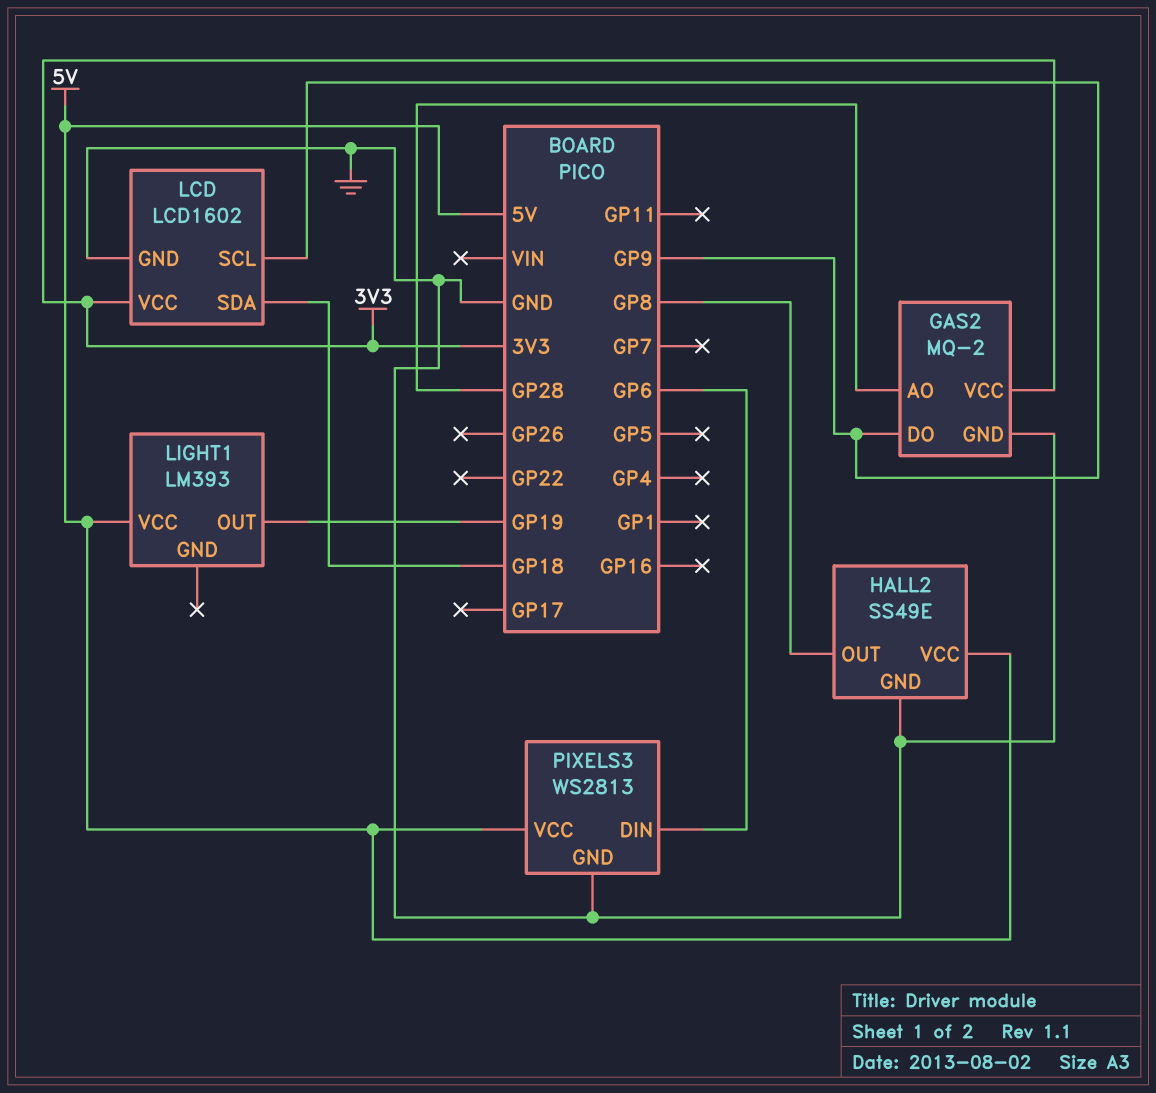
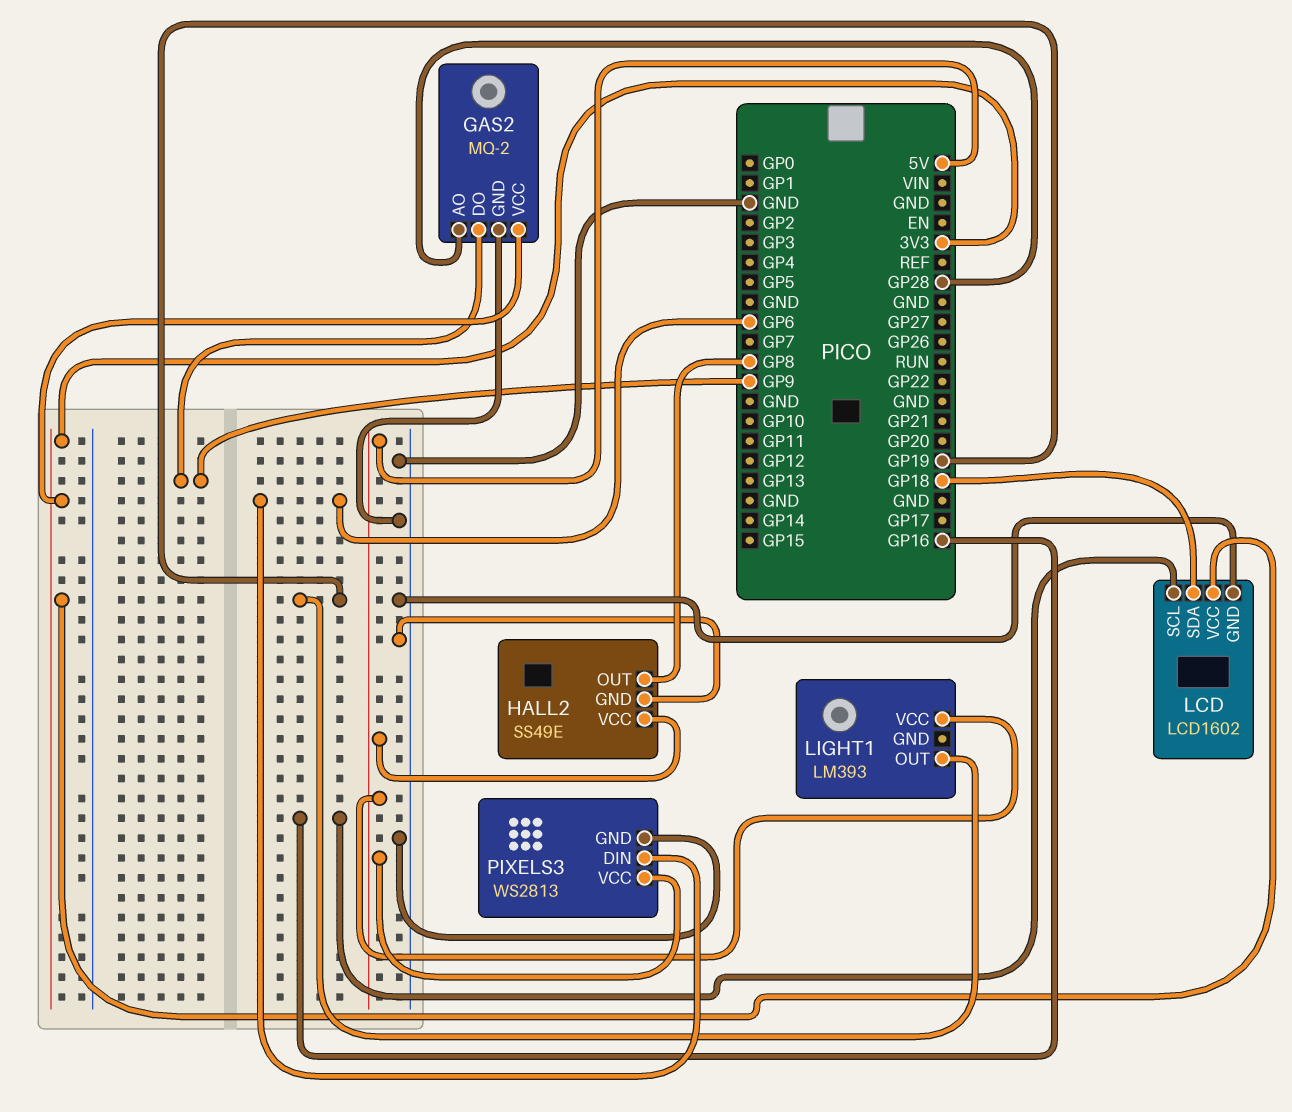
LCD pin SCL: GP9 -> GP16

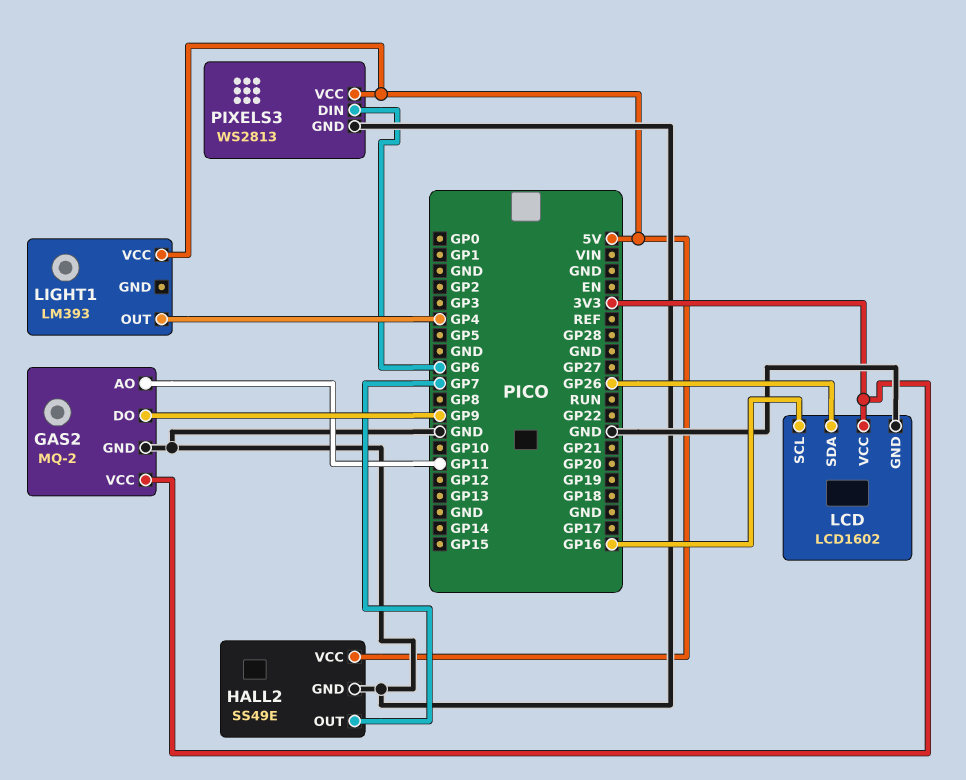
GAS2 pin AO: GP28 -> GP11
HALL2 pin OUT: GP8 -> GP7
LCD pin SDA: GP18 -> GP26
LIGHT1 pin OUT: GP19 -> GP4

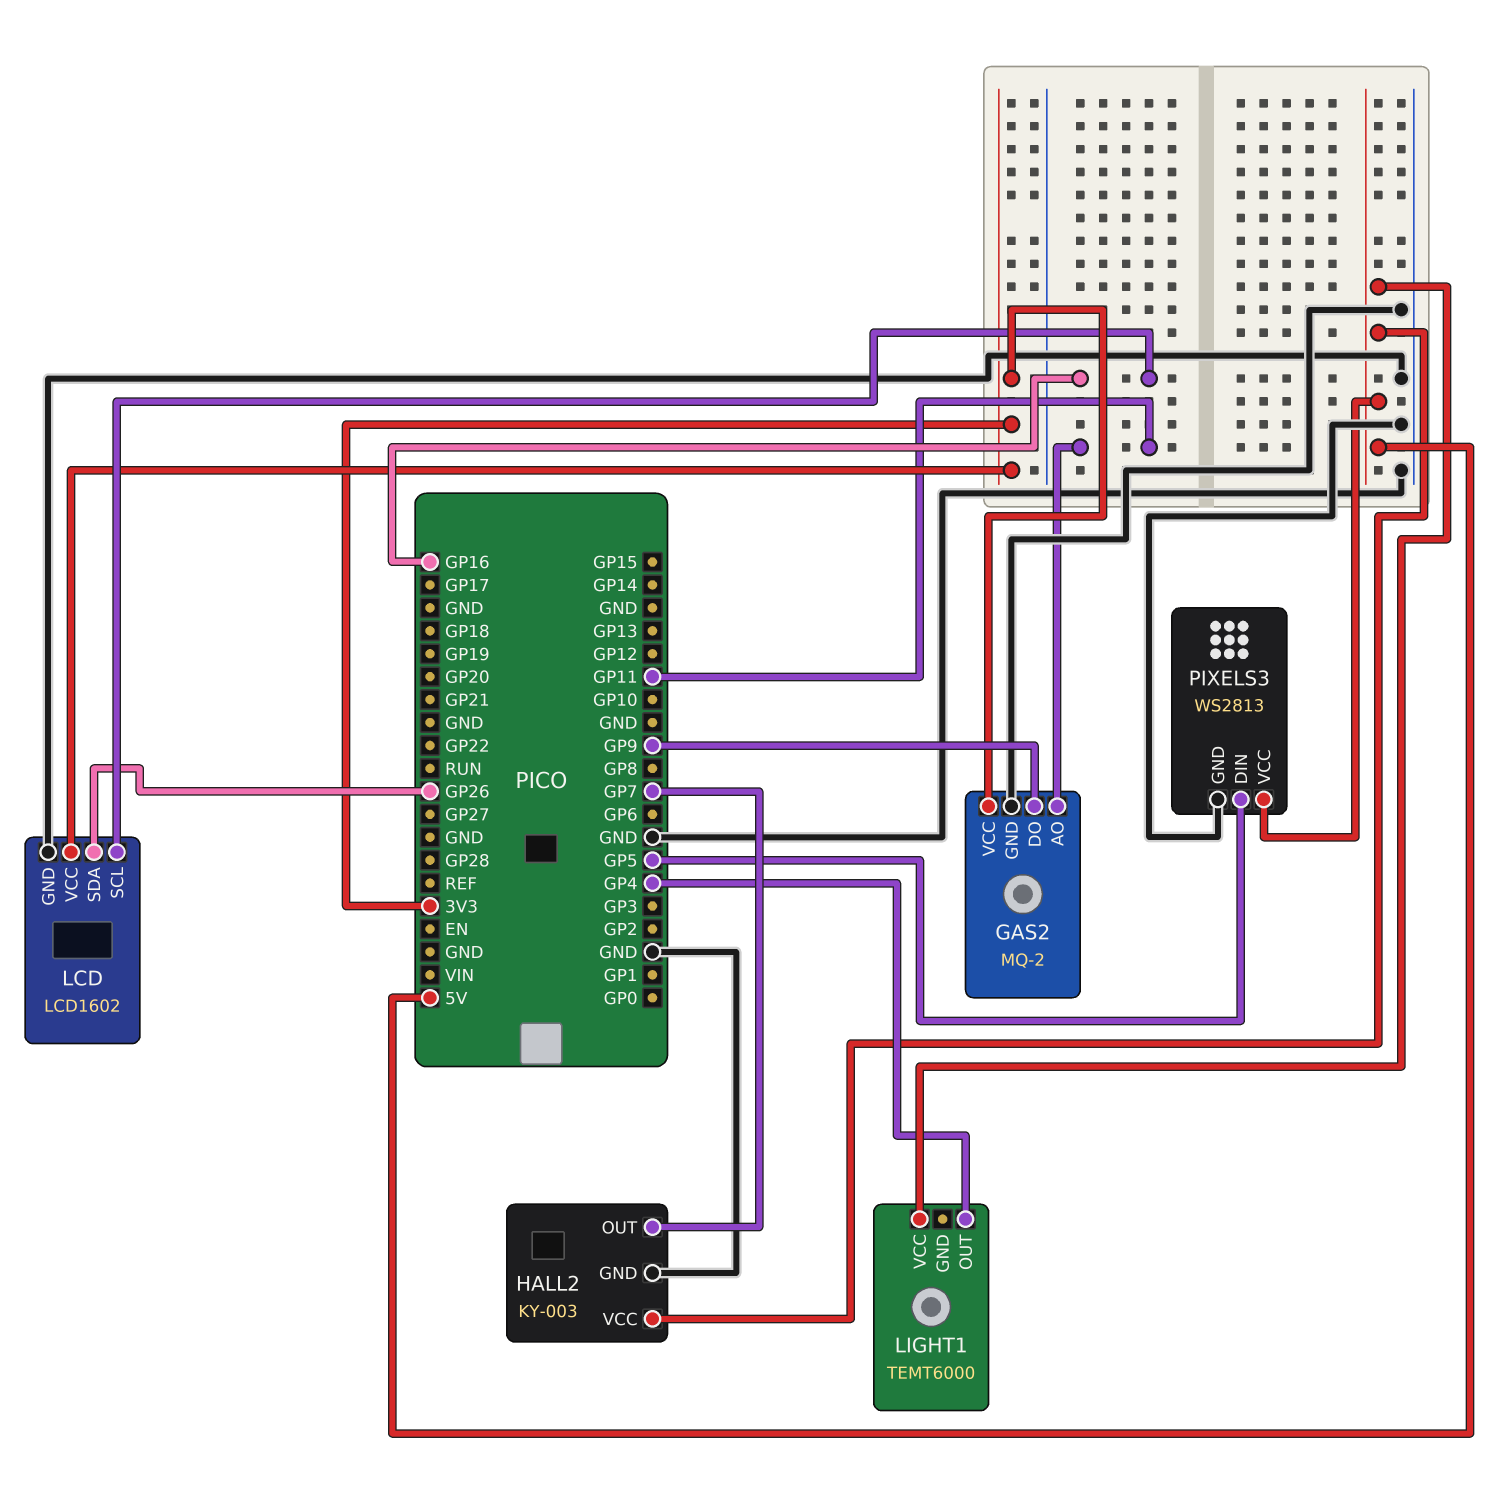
HALL2: SS49E -> KY-003
LIGHT1: LM393 -> TEMT6000
PIXELS3 pin DIN: GP6 -> GP5

